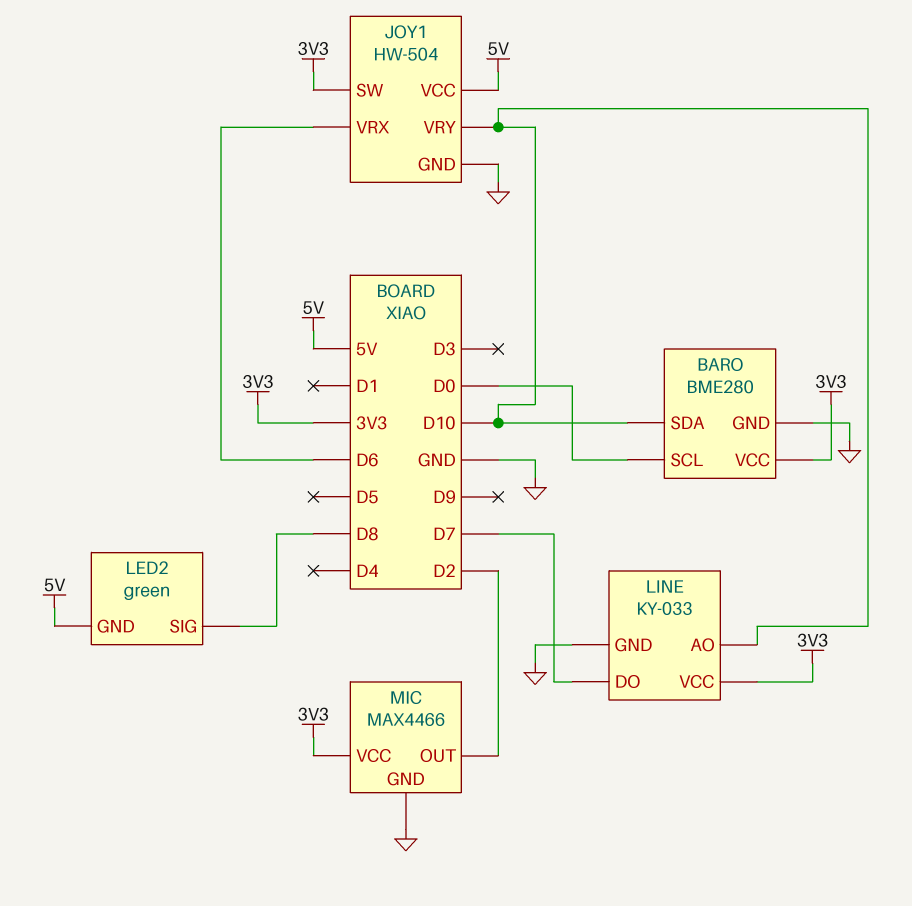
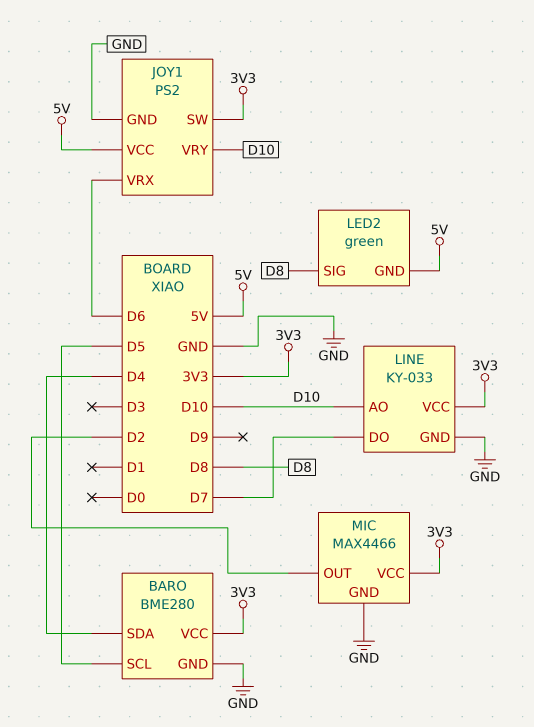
BARO pin SCL: D0 -> D5
BARO pin SDA: D10 -> D4
JOY1: HW-504 -> PS2

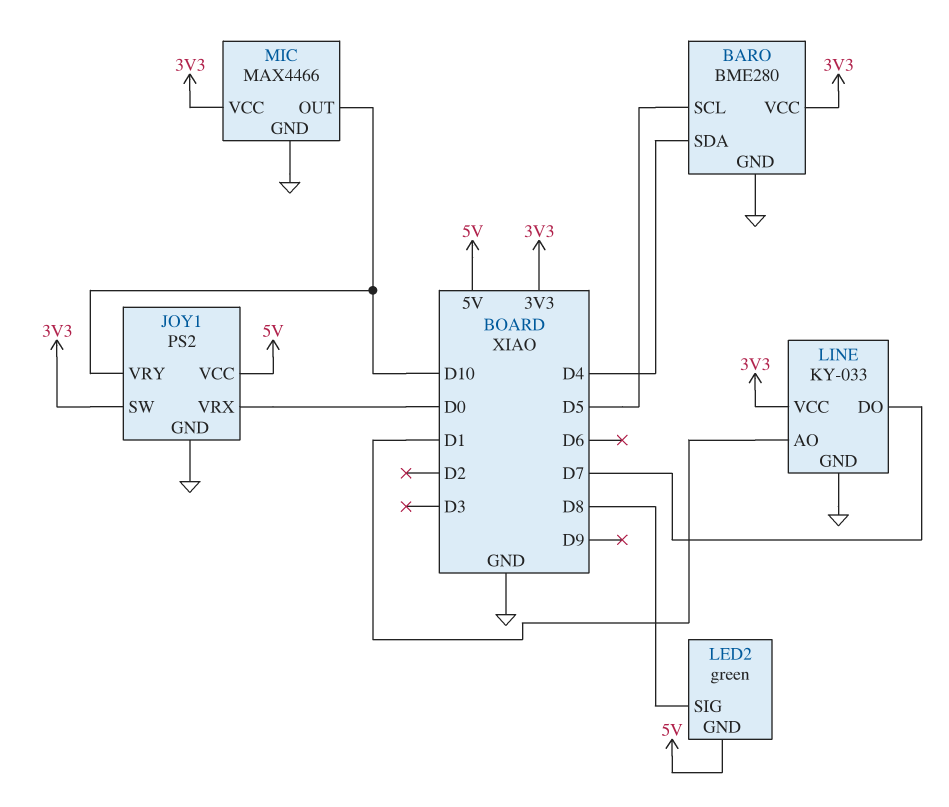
JOY1 pin VRX: D6 -> D0
LINE pin AO: D10 -> D1
MIC pin OUT: D2 -> D10

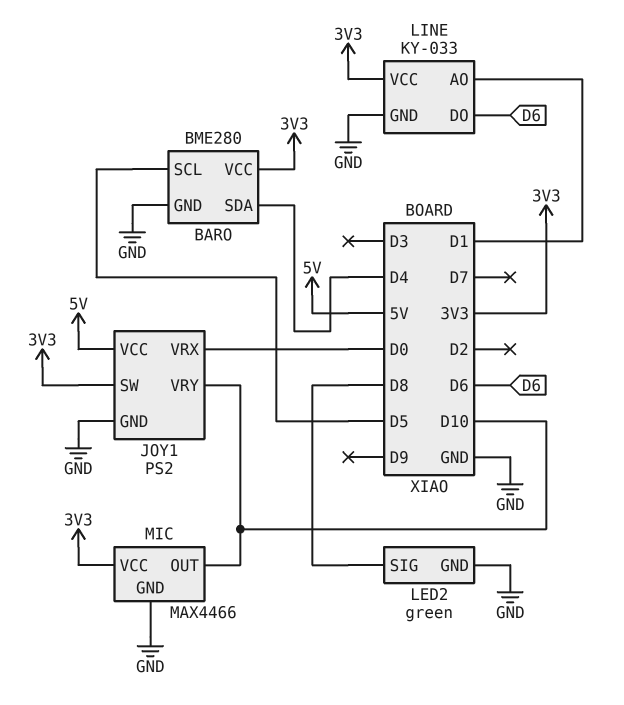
LED2 pin GND: 5V -> GND
LINE pin DO: D7 -> D6

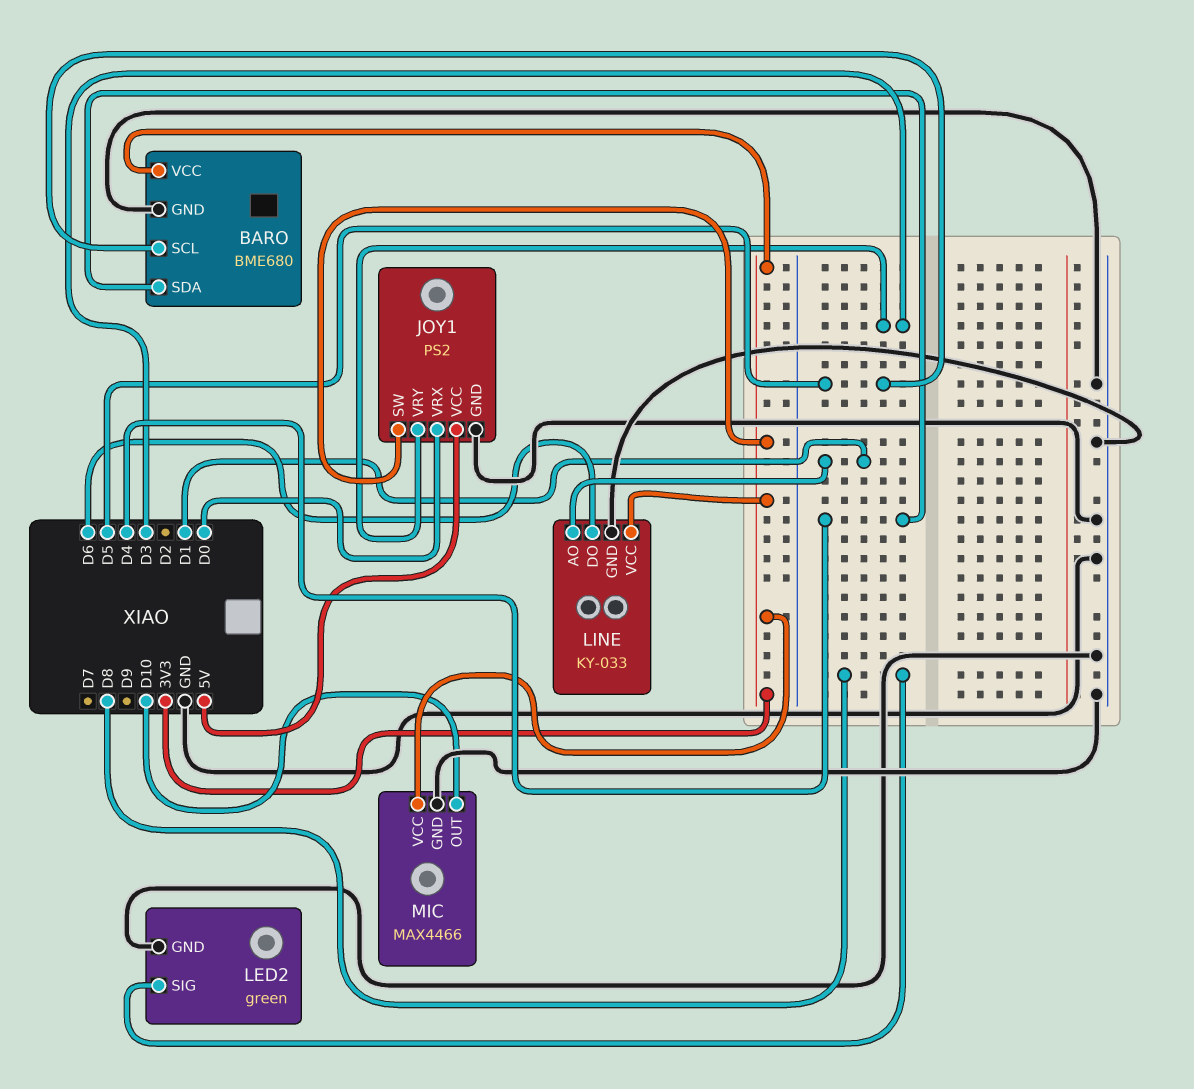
BARO: BME280 -> BME680
JOY1 pin VRY: D10 -> D3

